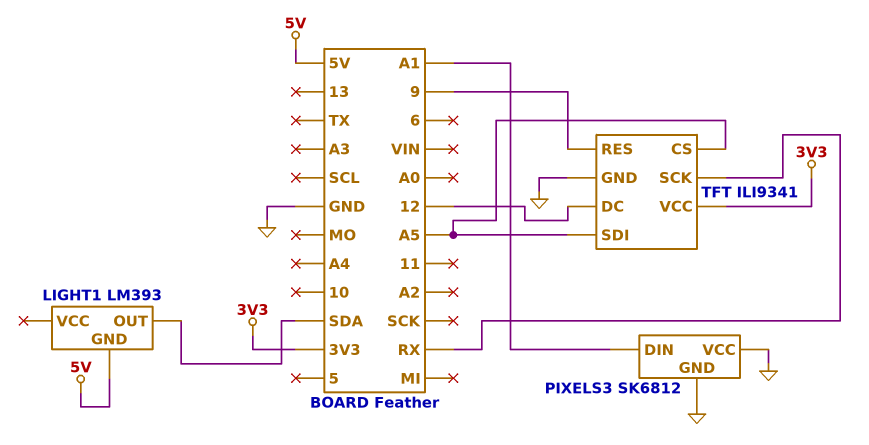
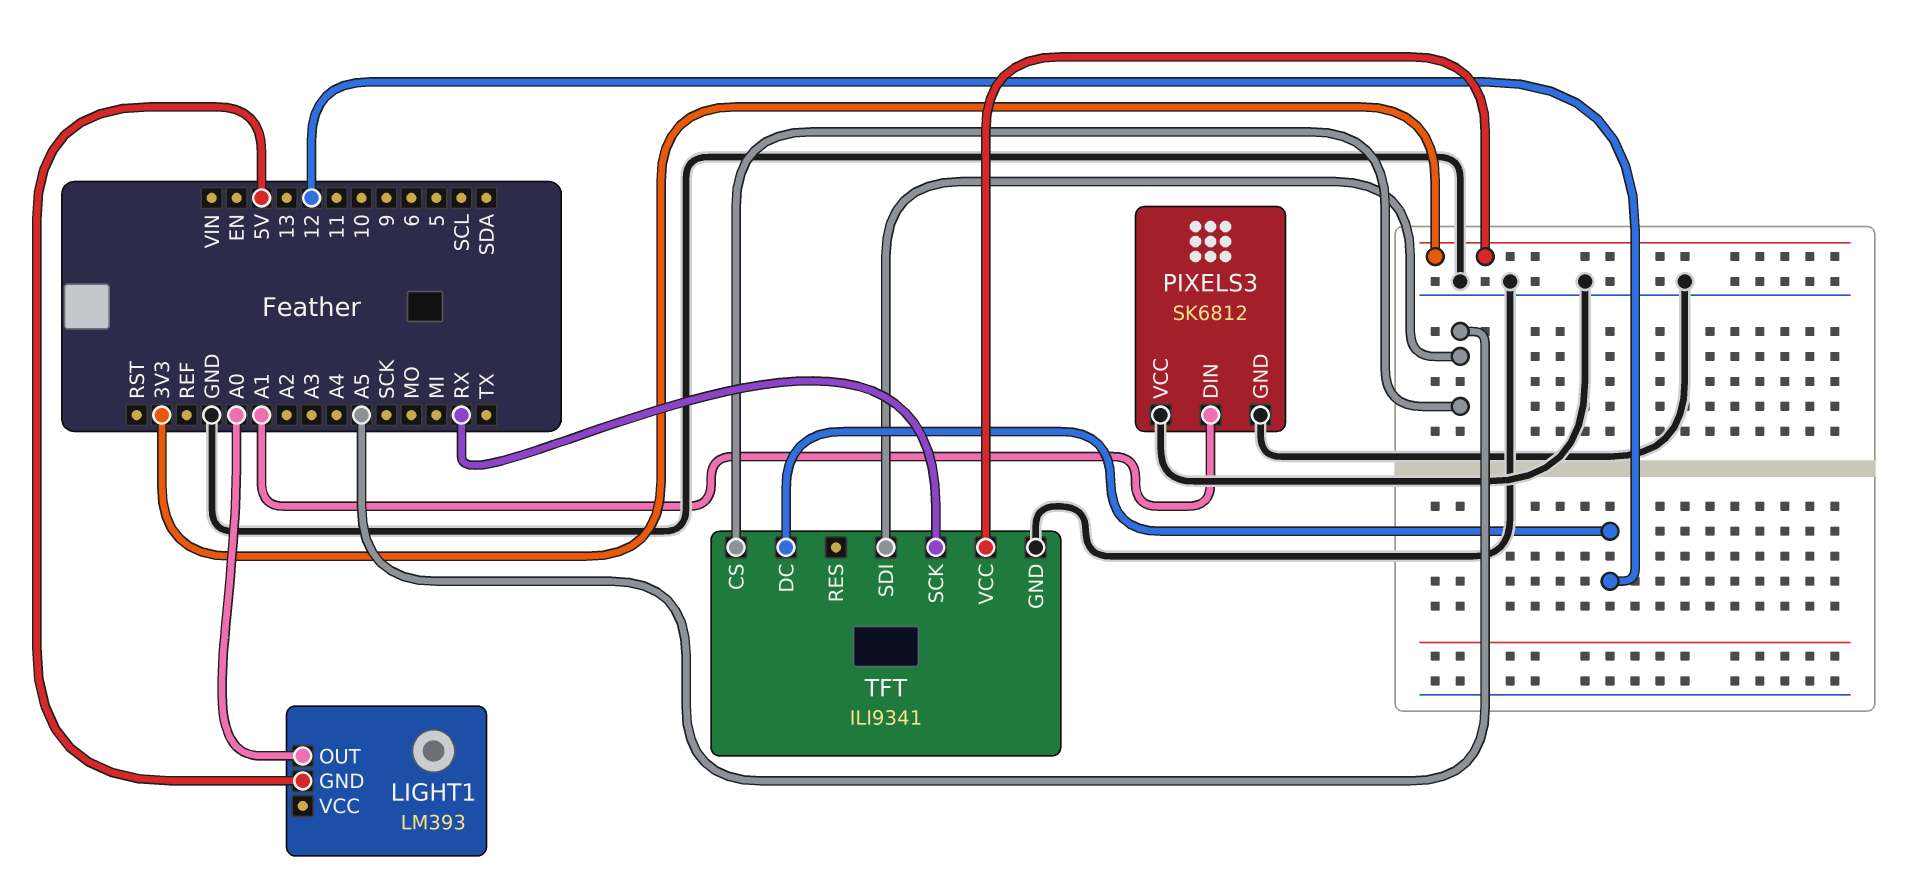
LIGHT1 pin OUT: SDA -> A0
TFT pin RES: 9 -> none

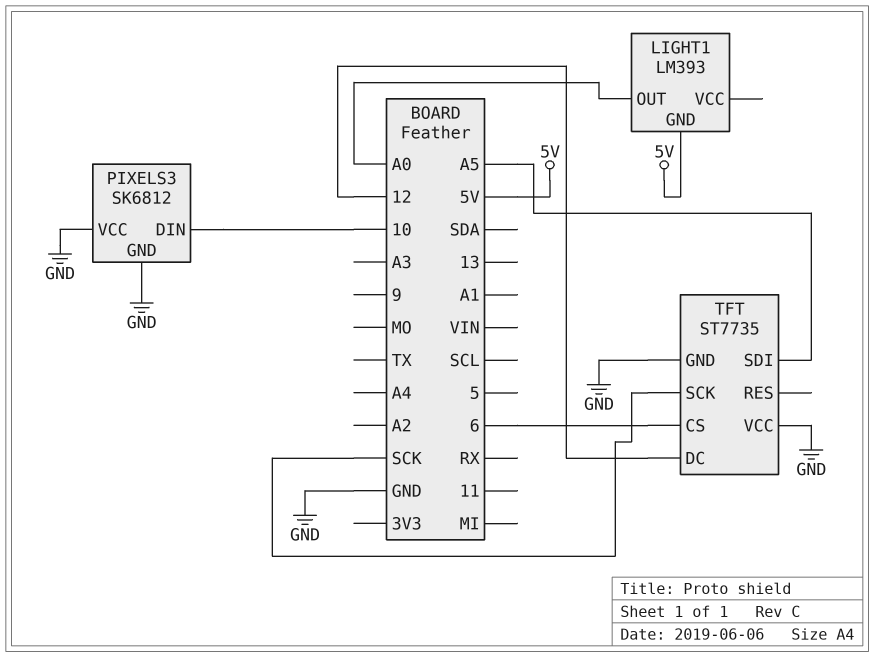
PIXELS3 pin DIN: A1 -> 10
TFT: ILI9341 -> ST7735
TFT pin CS: A5 -> 6
TFT pin SCK: RX -> SCK
TFT pin VCC: 3V3 -> GND

